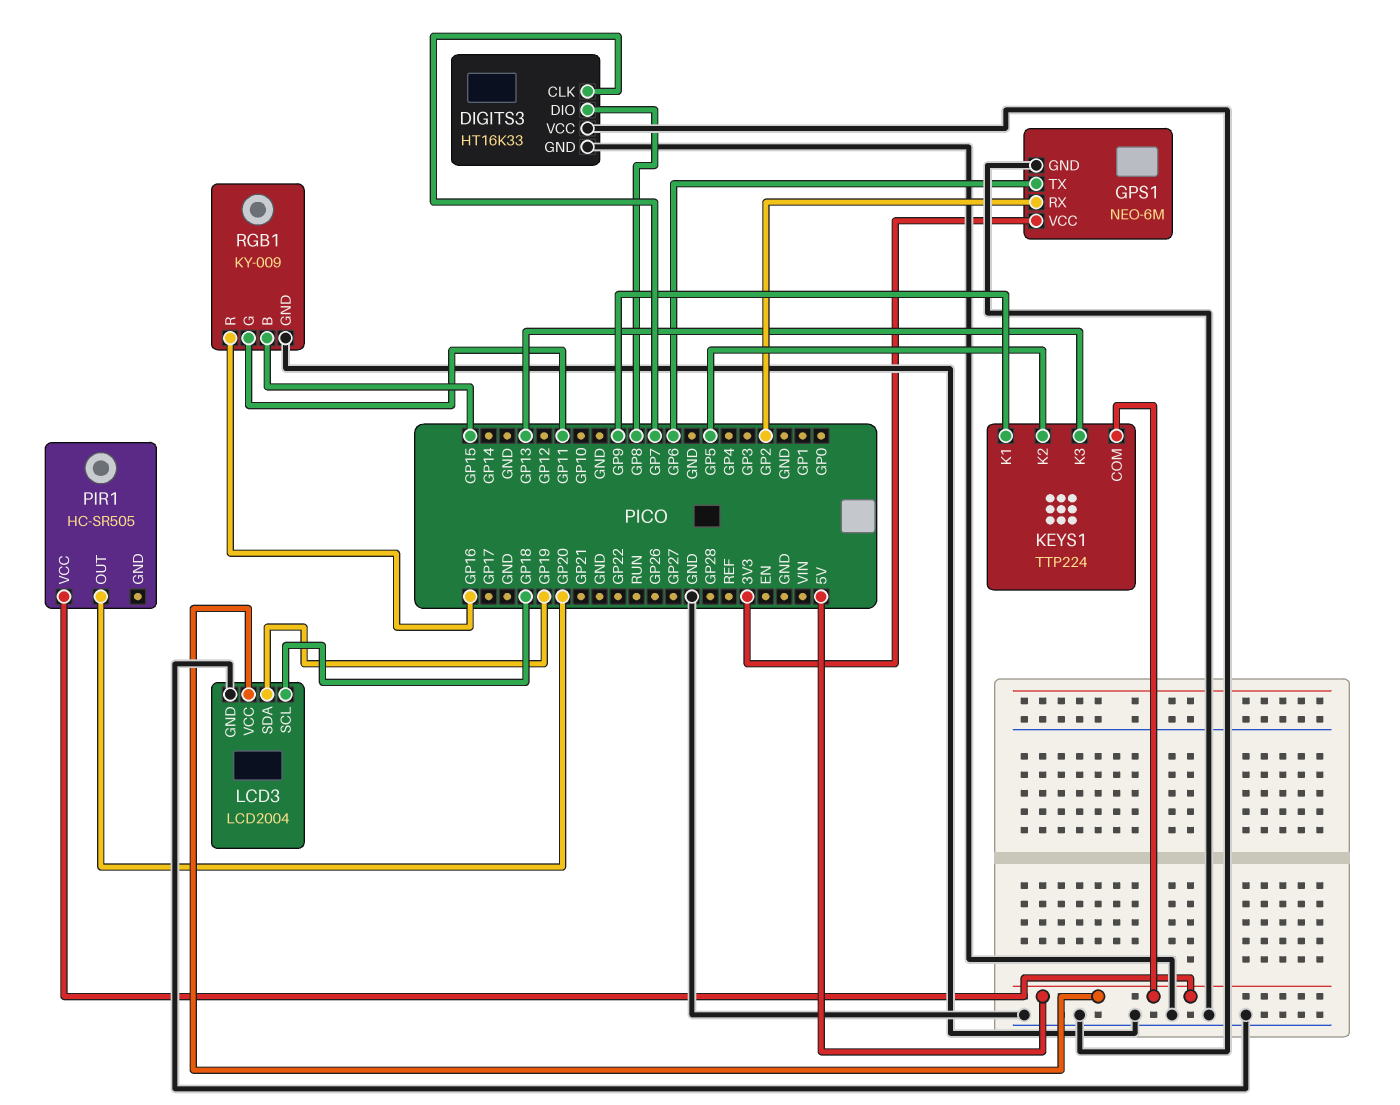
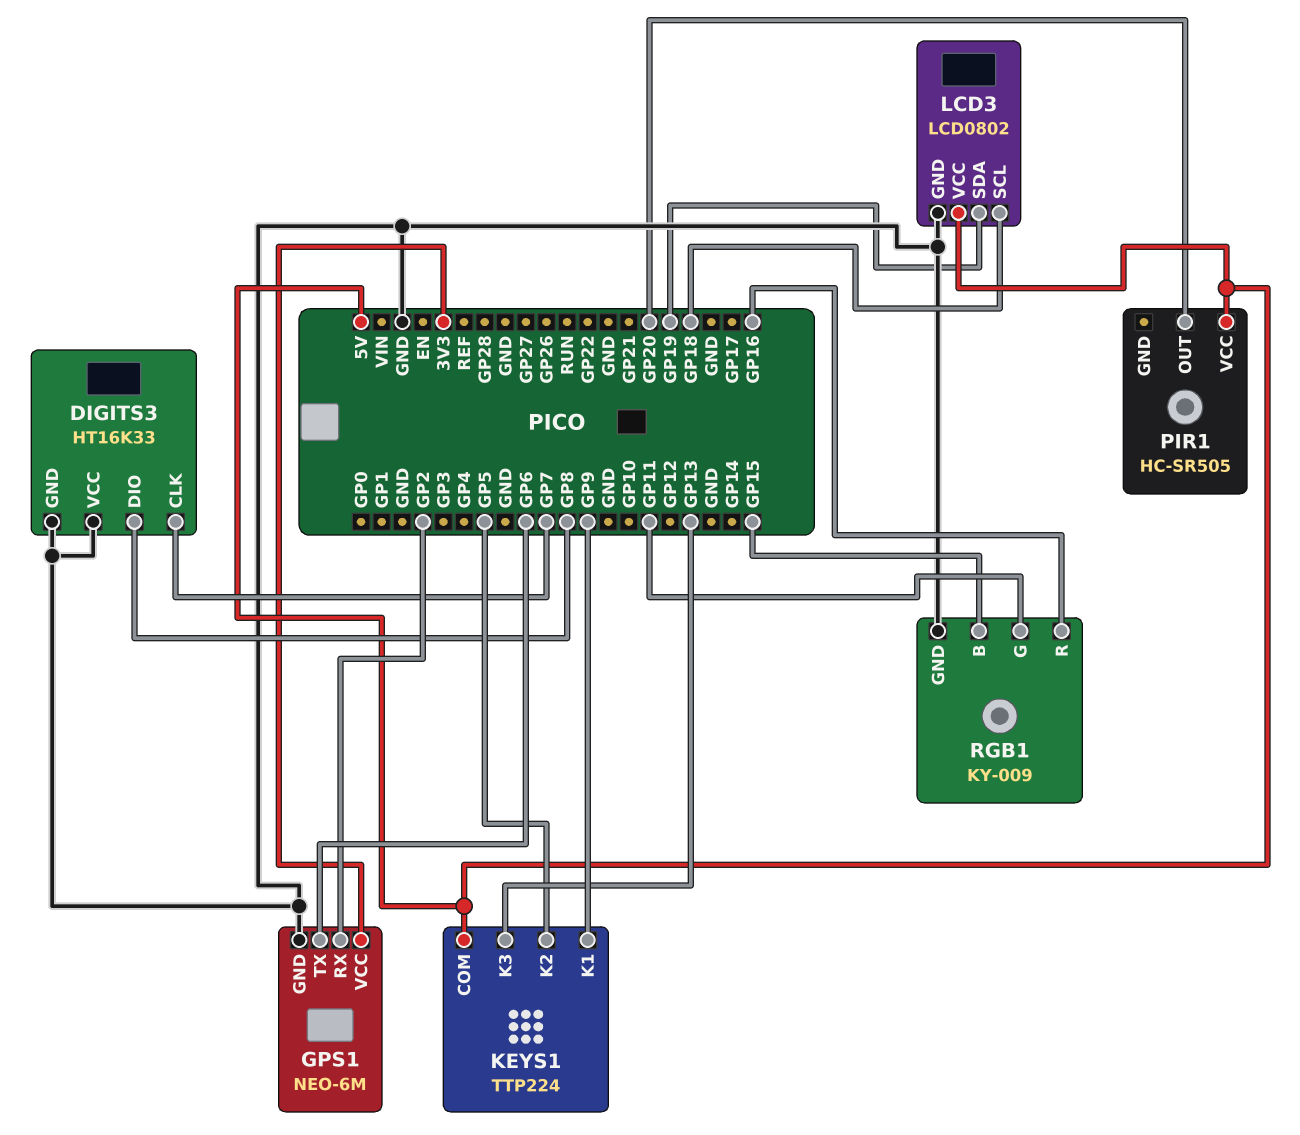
LCD3: LCD2004 -> LCD0802

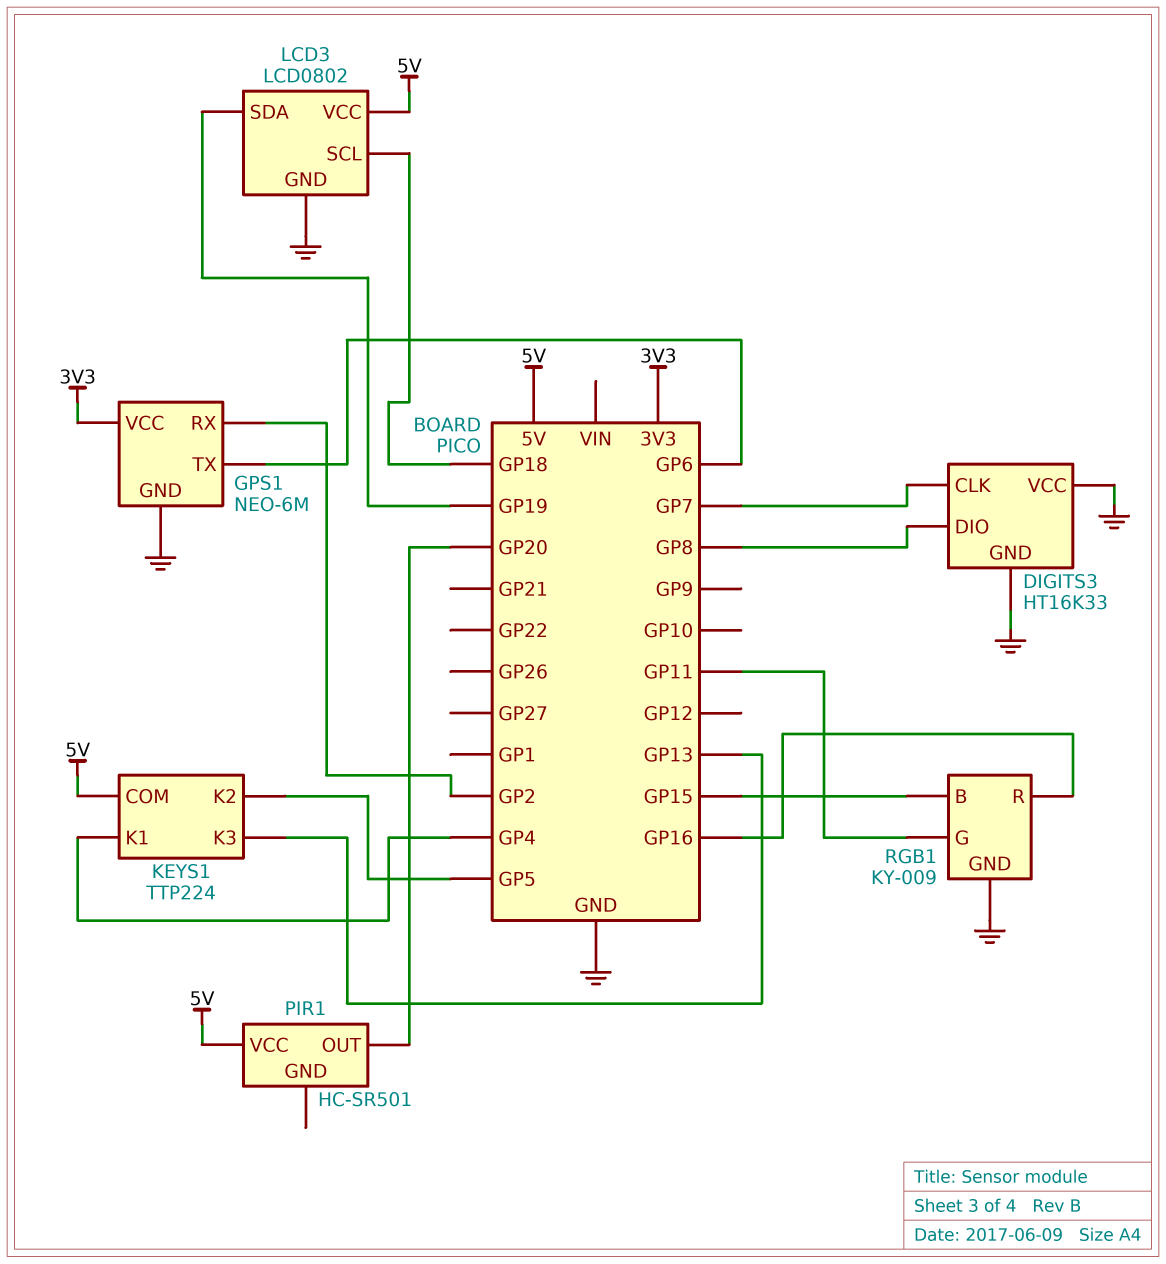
KEYS1 pin K1: GP9 -> GP4
PIR1: HC-SR505 -> HC-SR501

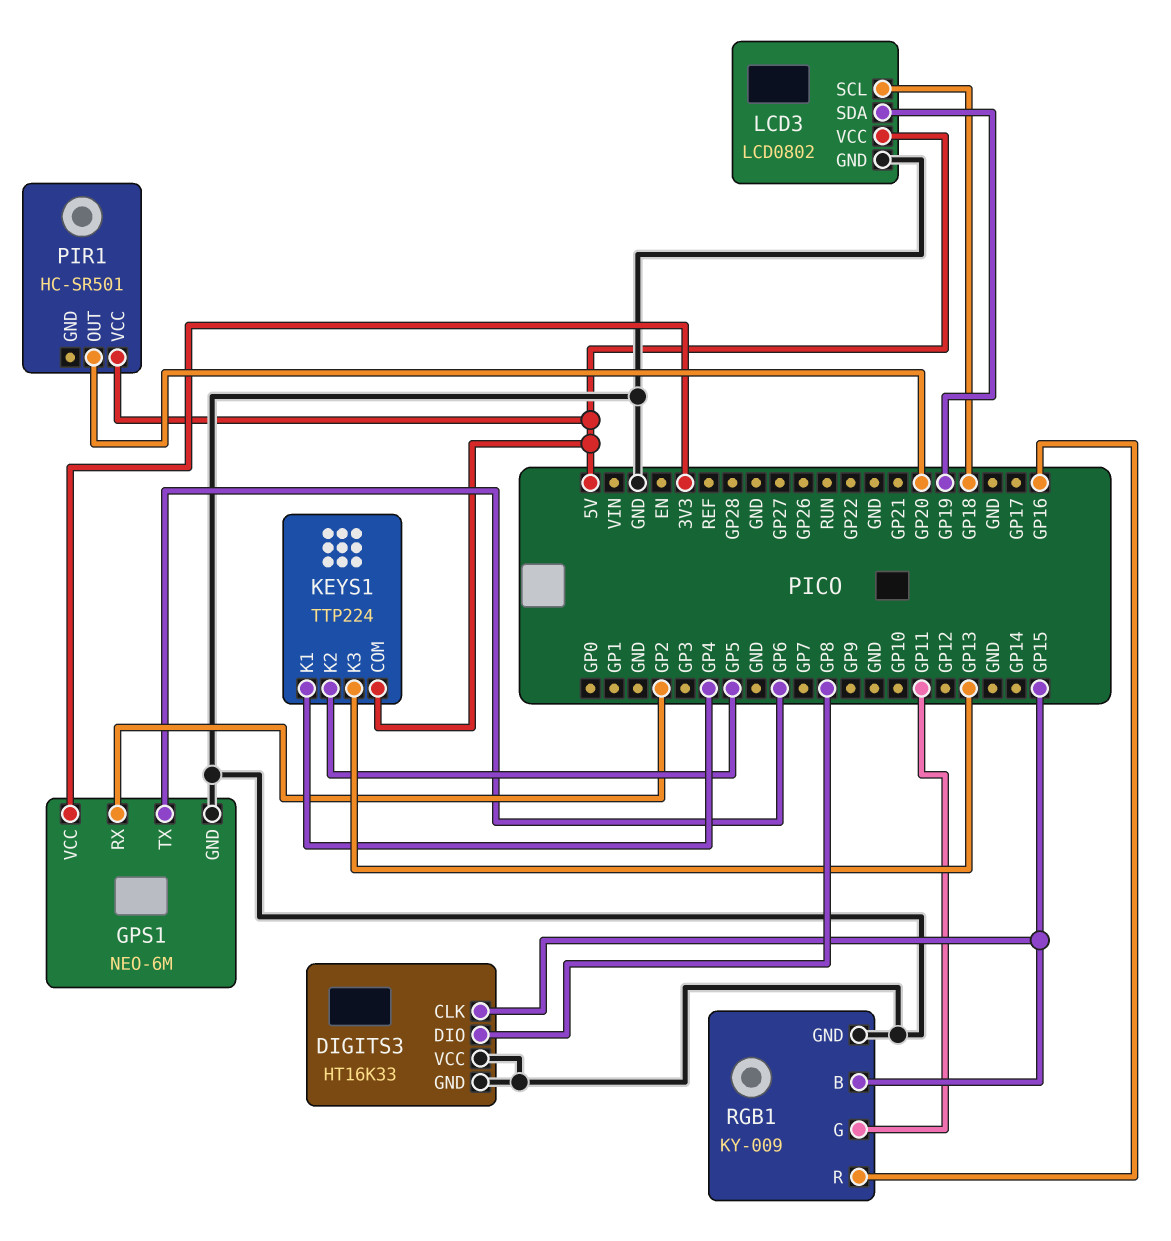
DIGITS3 pin CLK: GP7 -> GP15

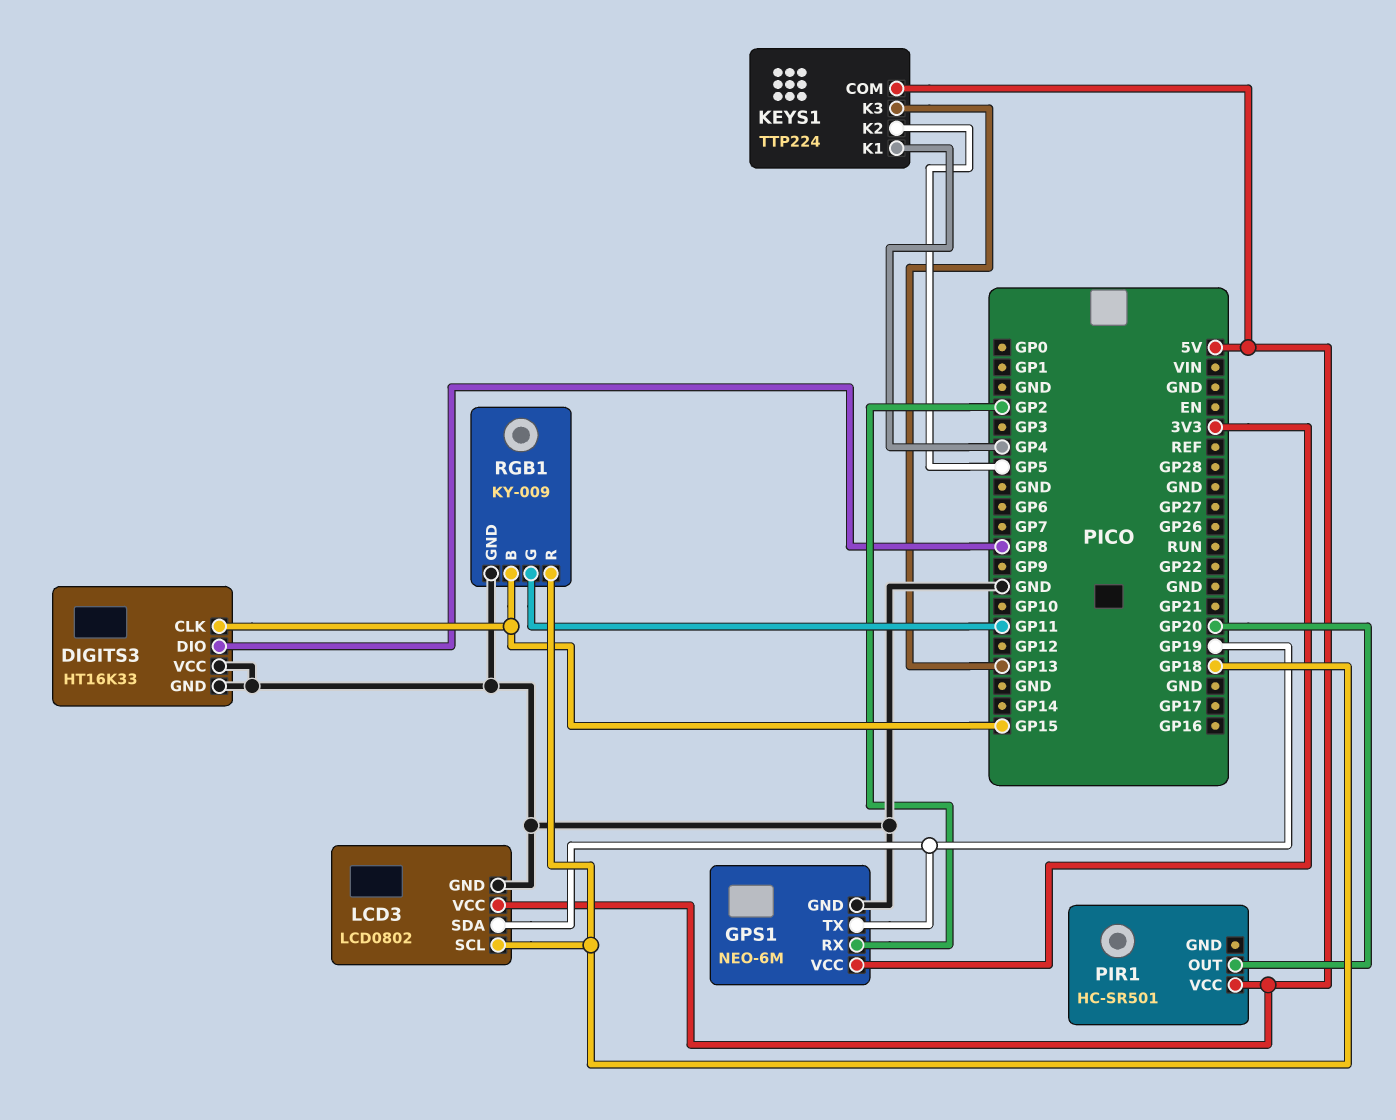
GPS1 pin TX: GP6 -> GP19
RGB1 pin R: GP16 -> GP18

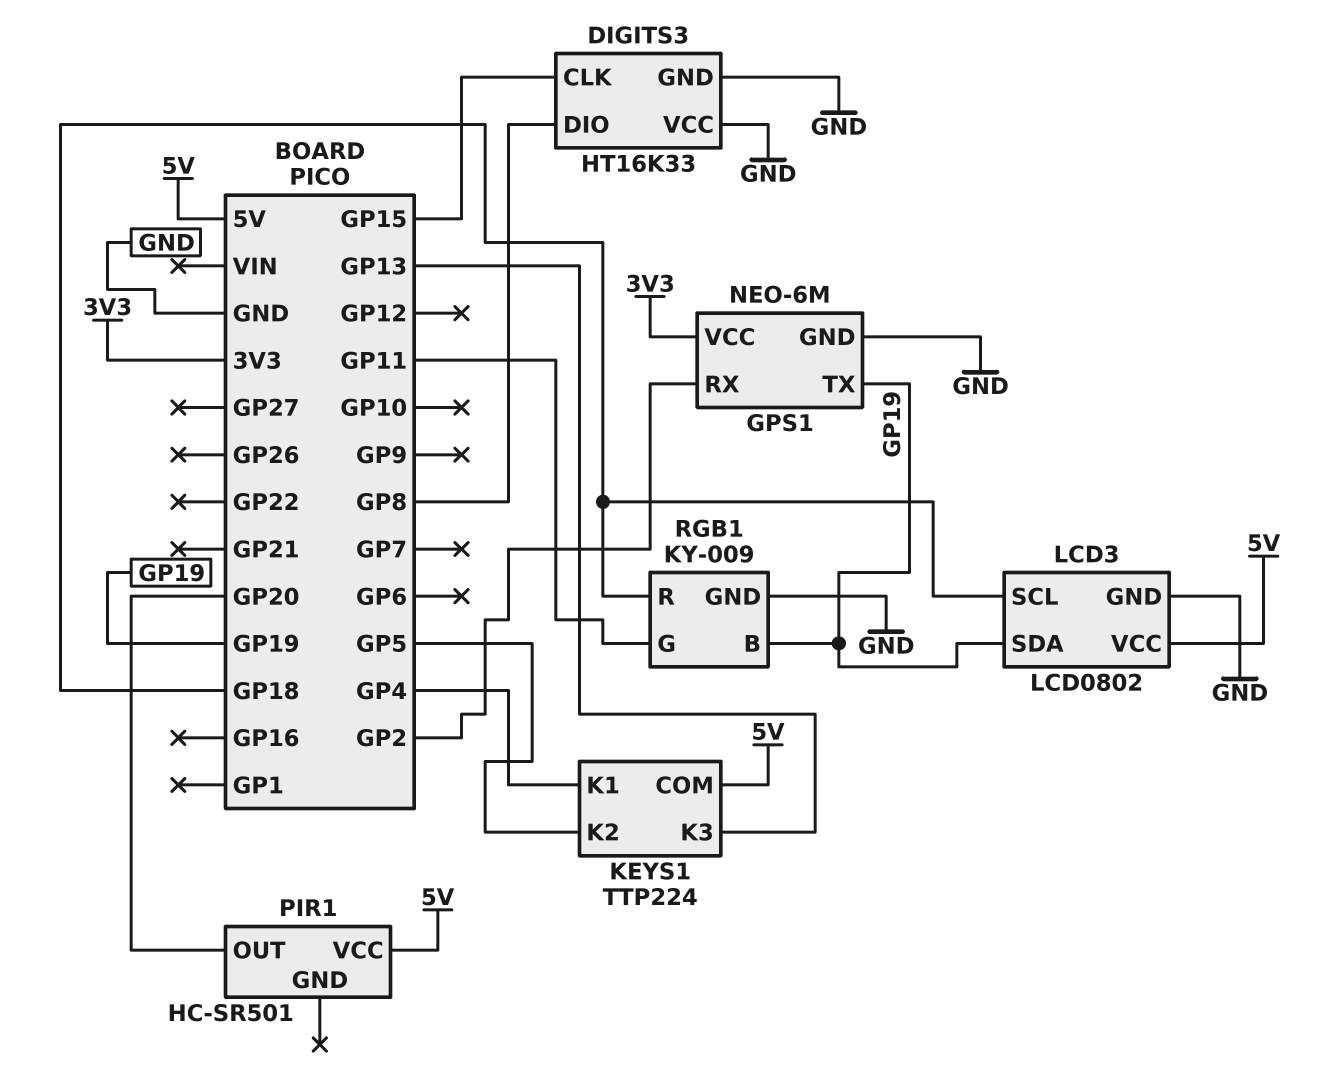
RGB1 pin B: GP15 -> GP19

